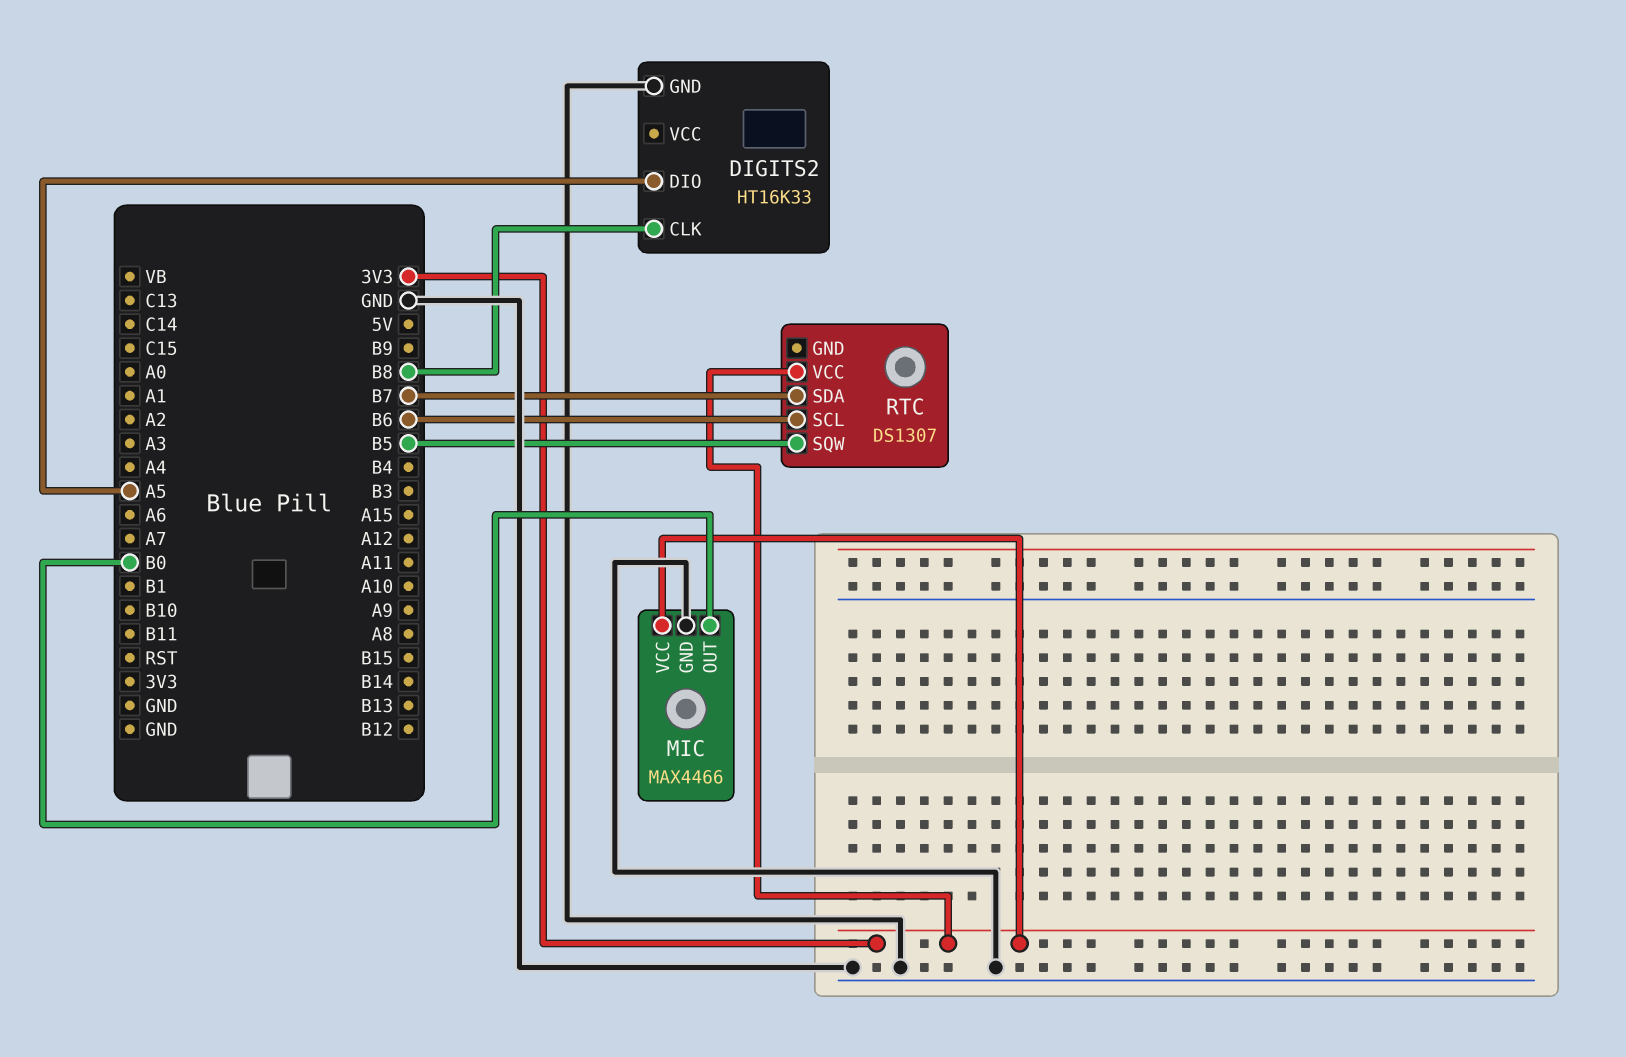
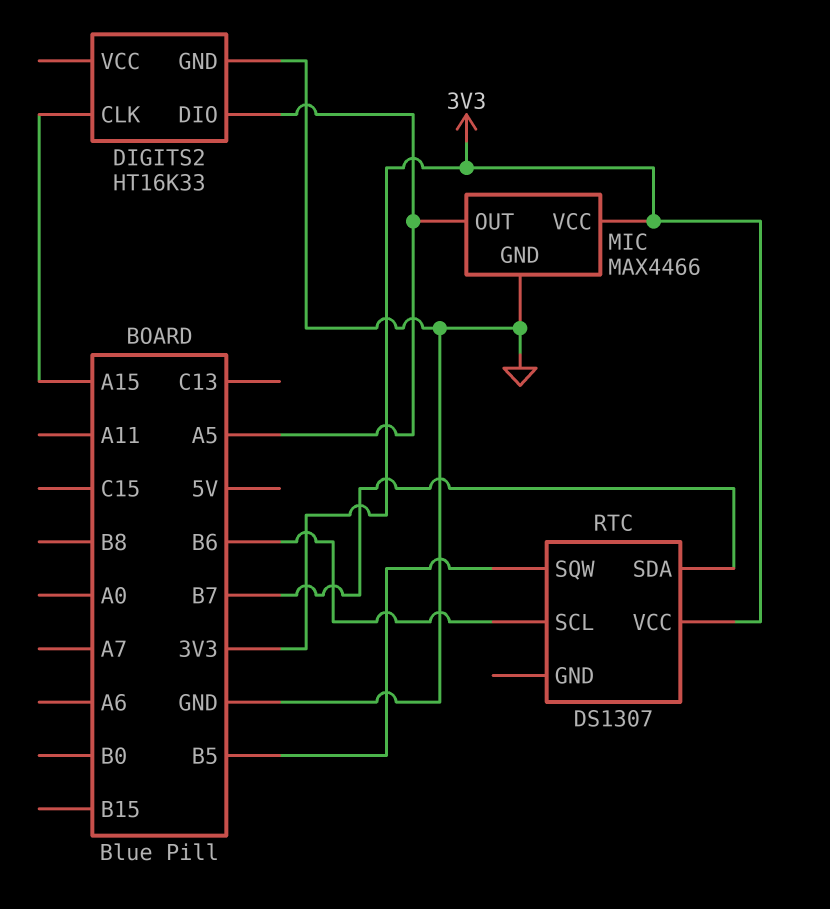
DIGITS2 pin CLK: B8 -> A15
MIC pin OUT: B0 -> A5

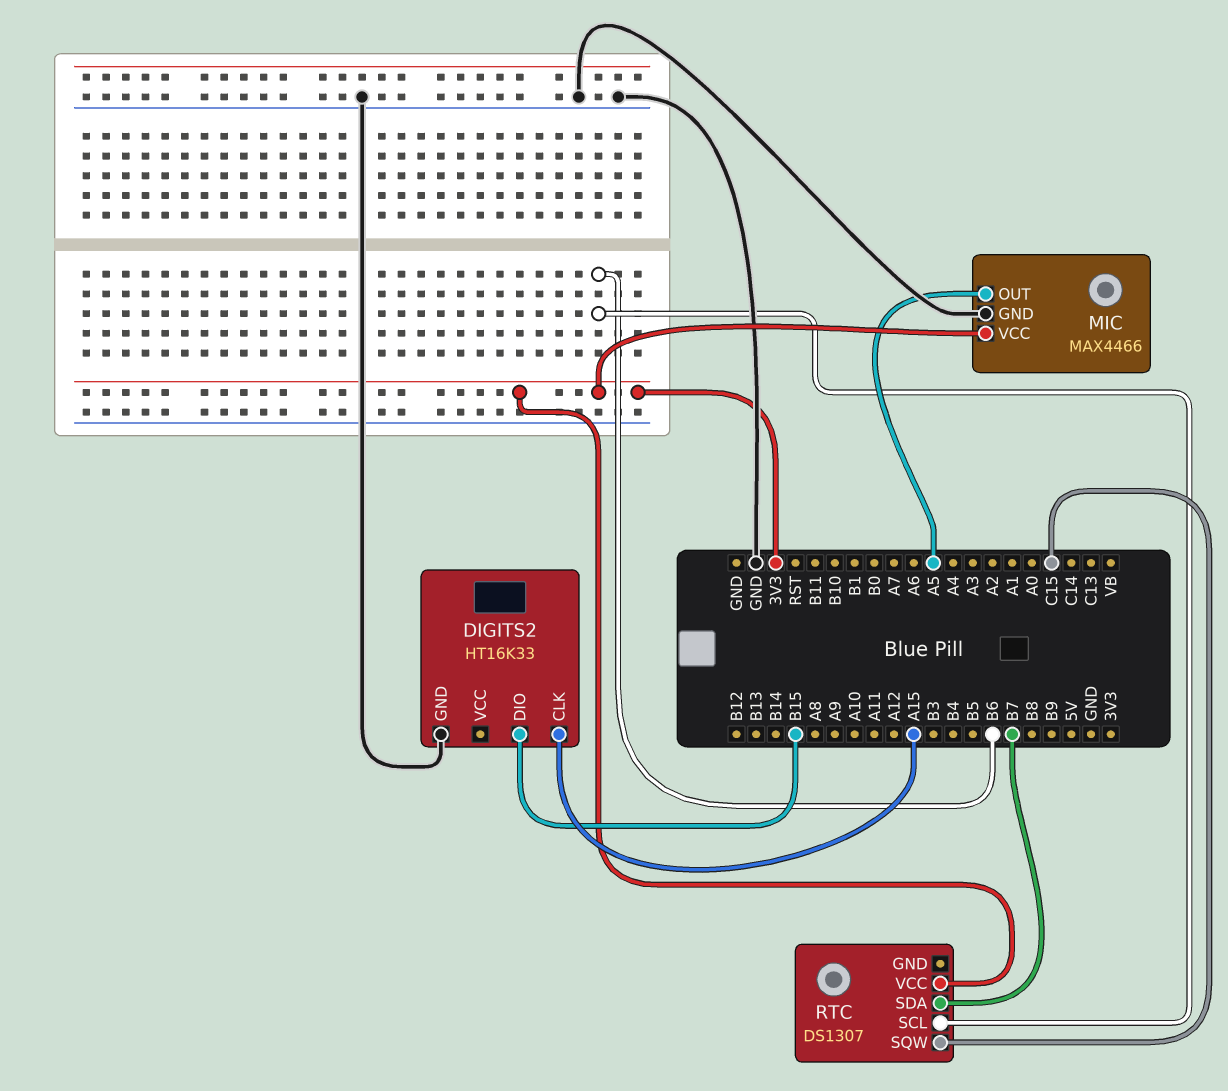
DIGITS2 pin DIO: A5 -> B15
RTC pin SQW: B5 -> C15

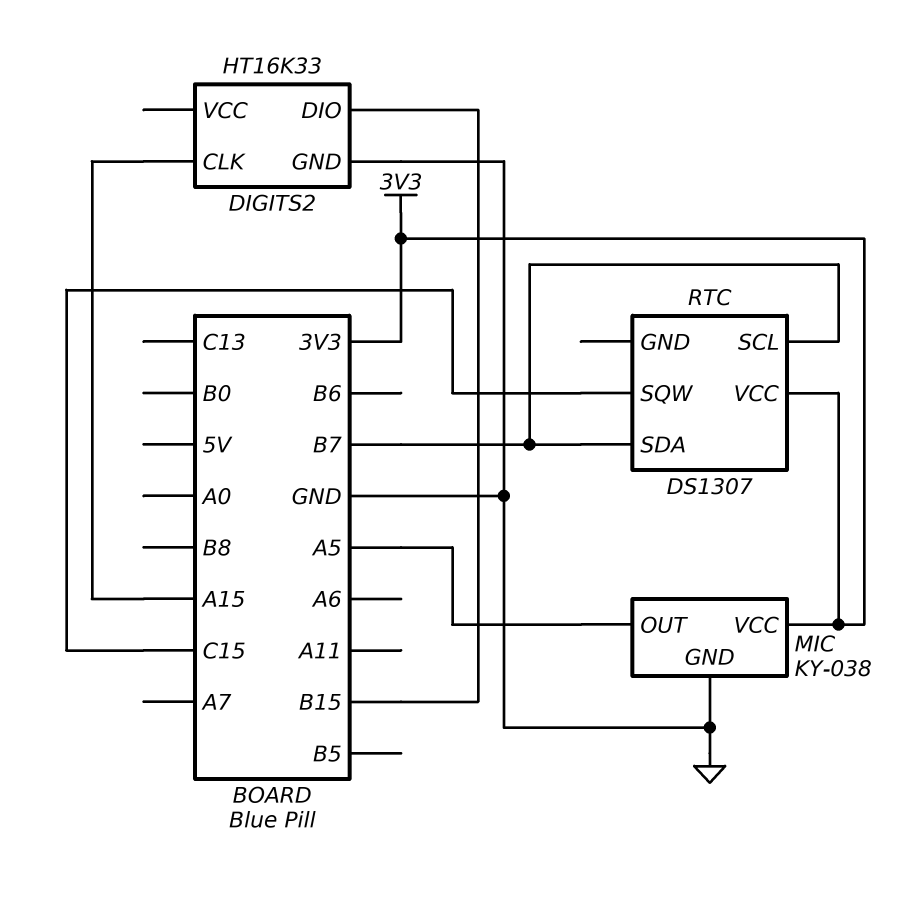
MIC: MAX4466 -> KY-038
RTC pin SCL: B6 -> B7

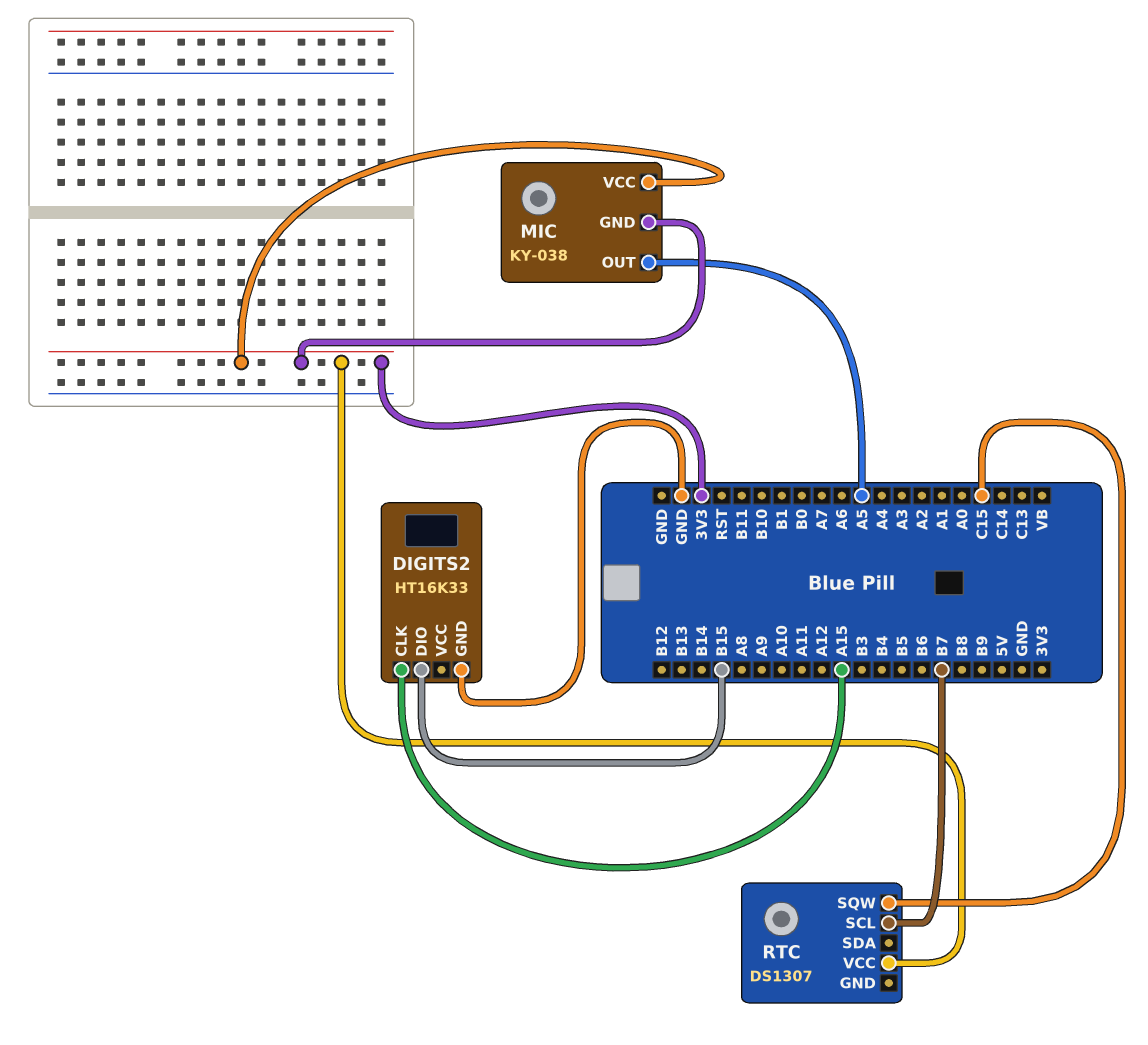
MIC pin GND: GND -> 3V3
RTC pin SDA: B7 -> none

